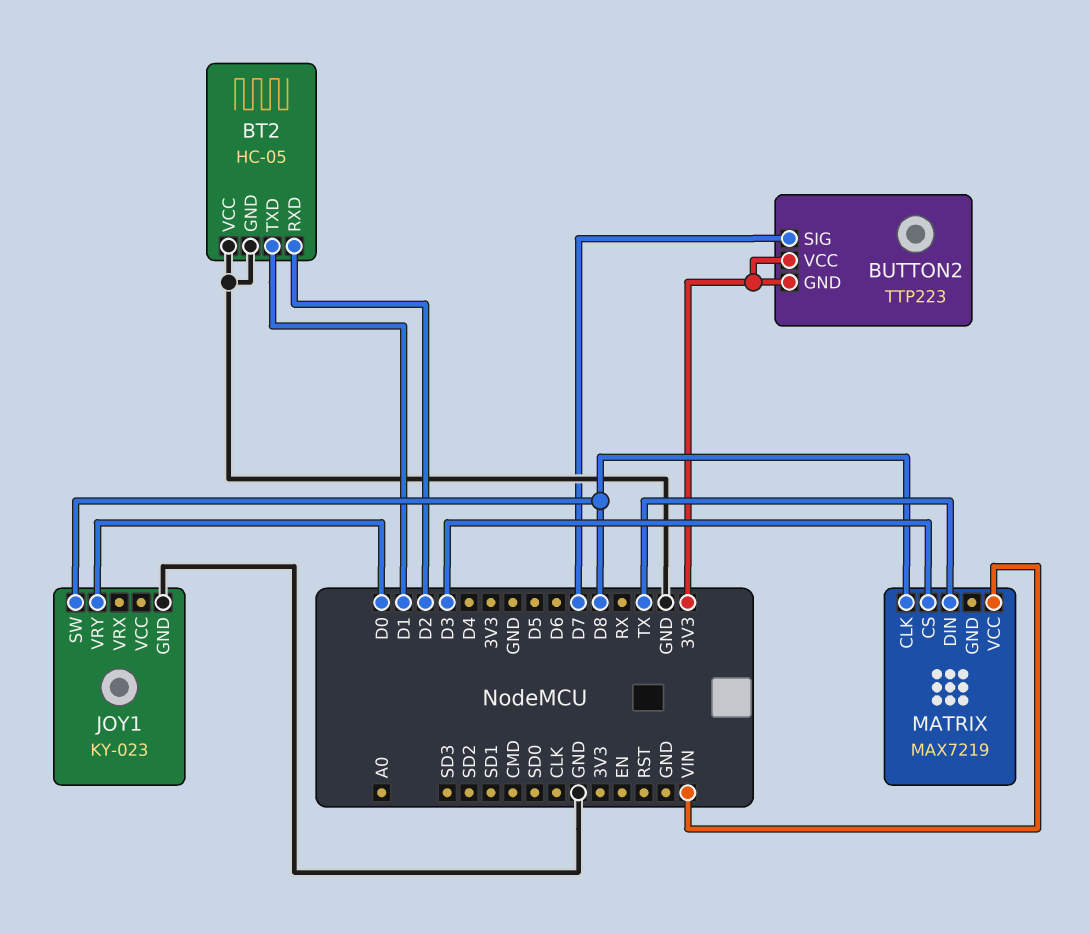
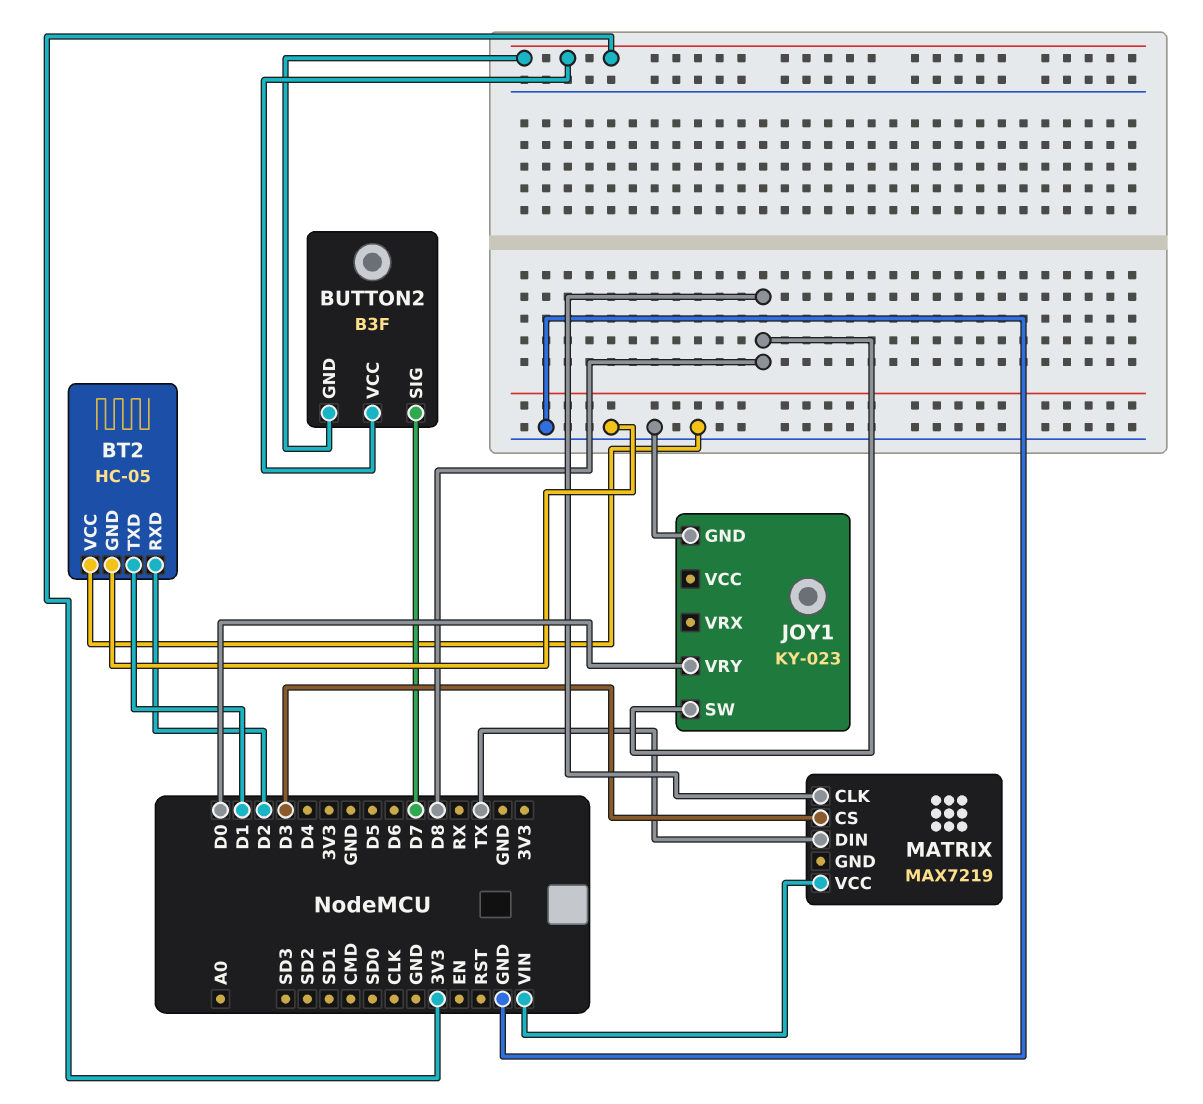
BUTTON2: TTP223 -> B3F

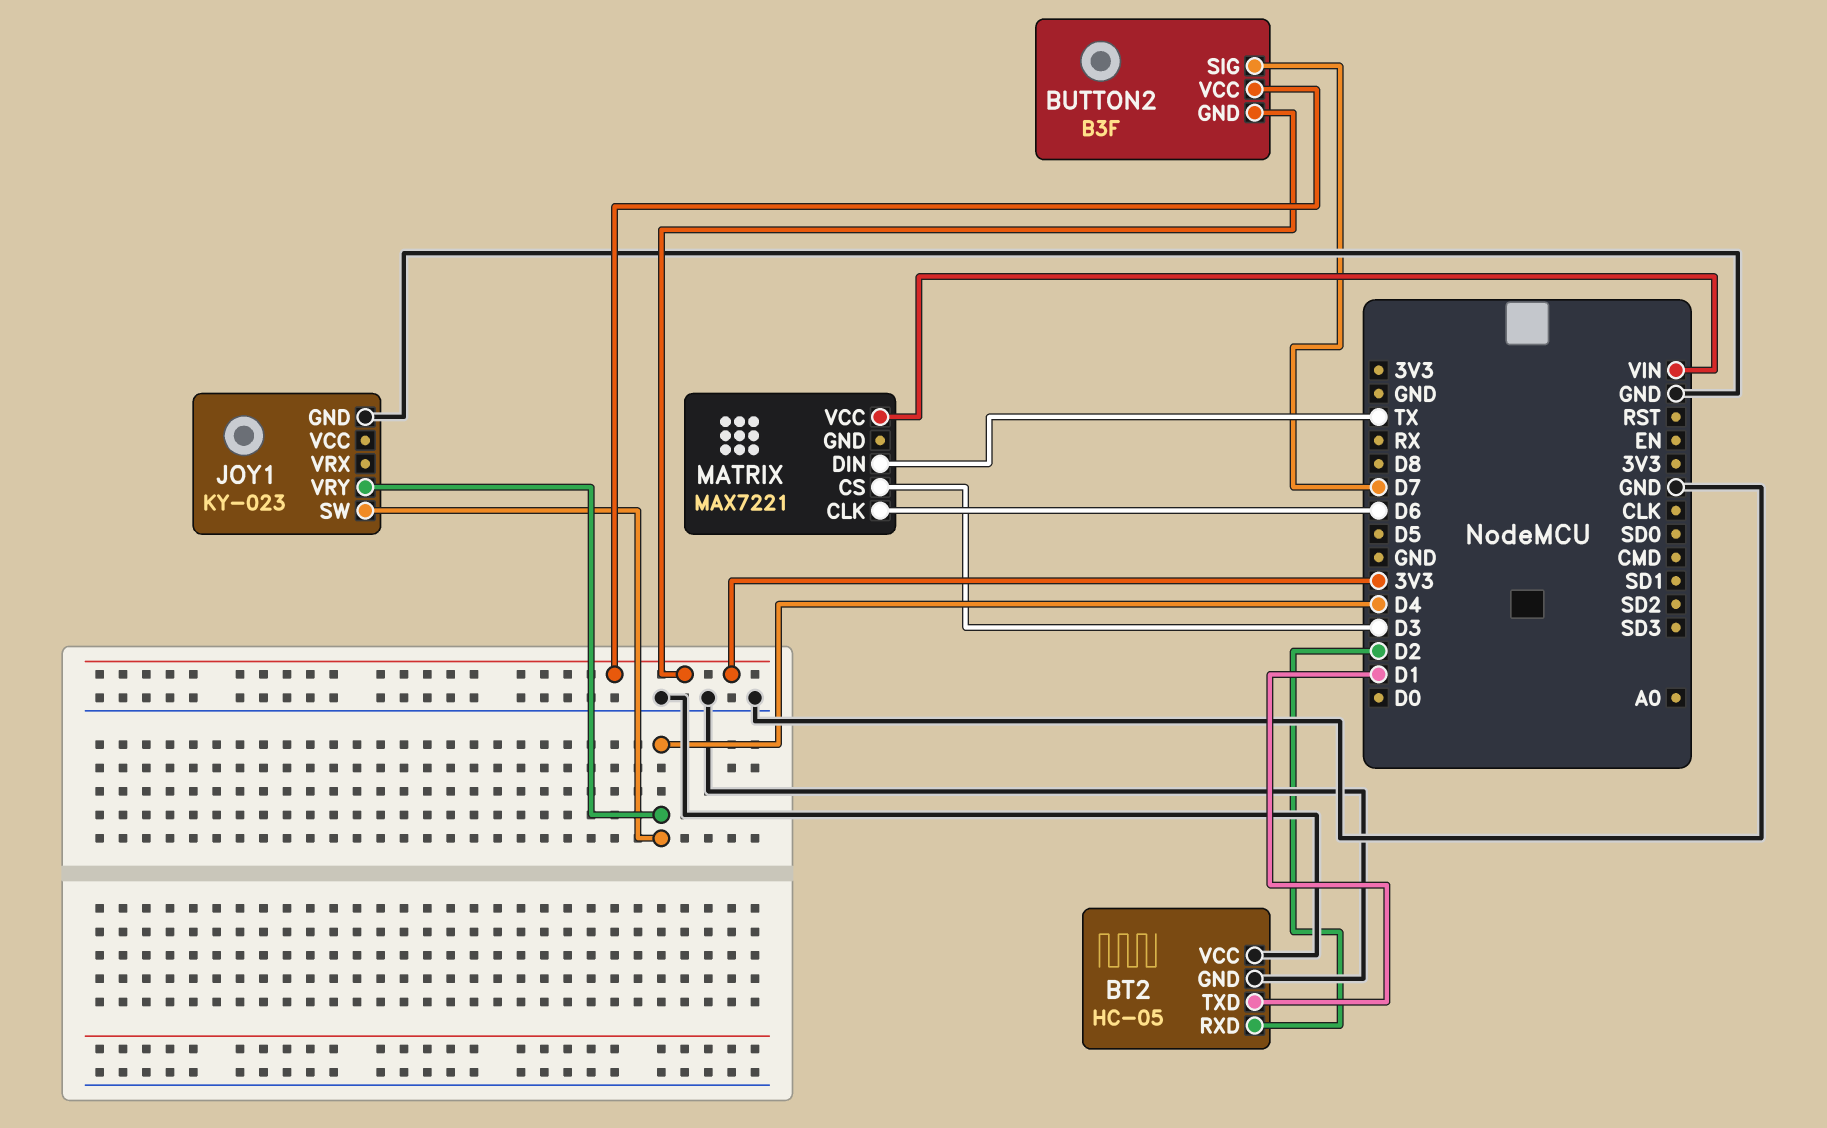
JOY1 pin SW: D8 -> D4
JOY1 pin VRY: D0 -> D4
MATRIX: MAX7219 -> MAX7221
MATRIX pin CLK: D8 -> D6

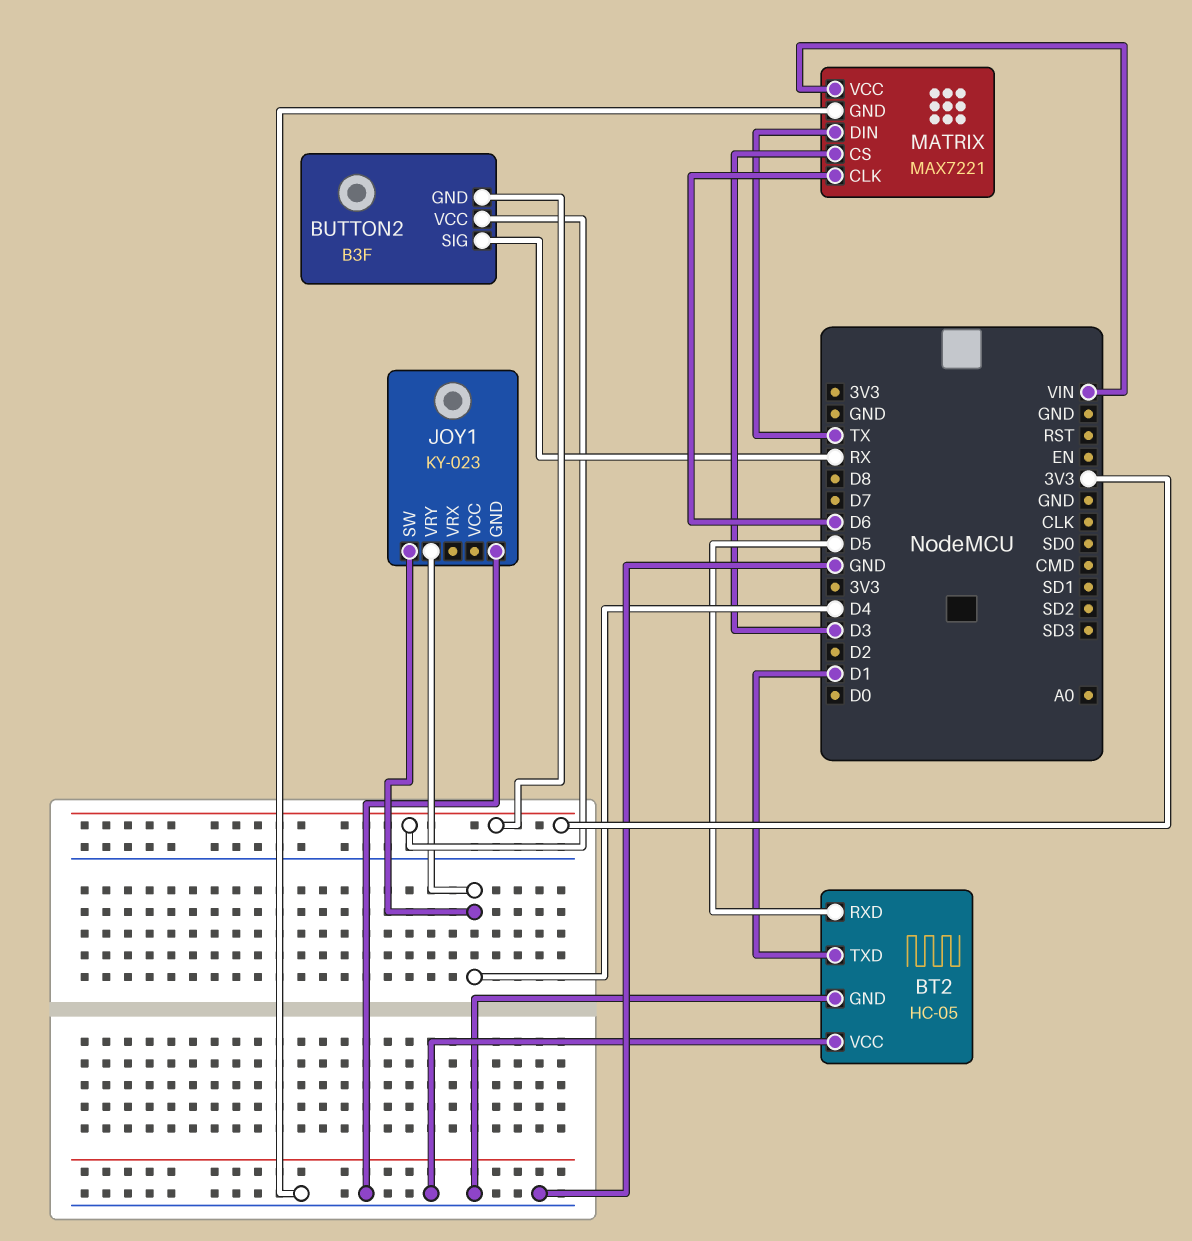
BT2 pin RXD: D2 -> D5
BUTTON2 pin SIG: D7 -> RX
MATRIX pin GND: none -> GND

